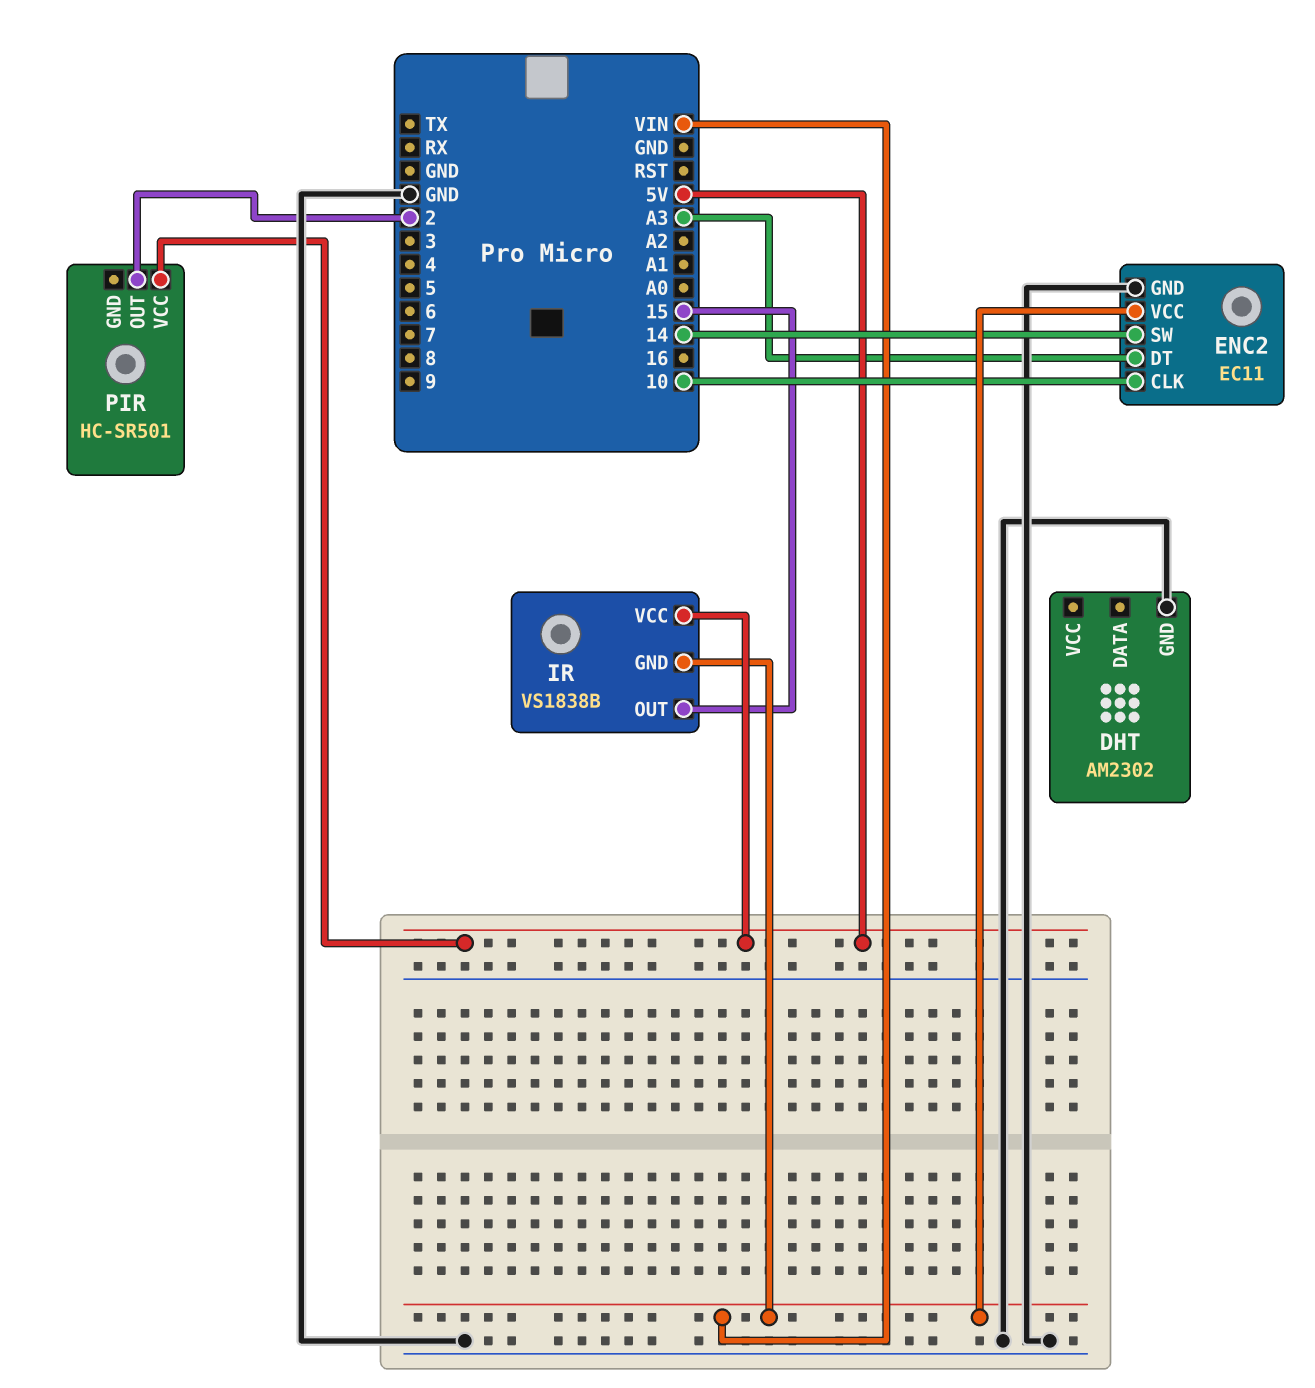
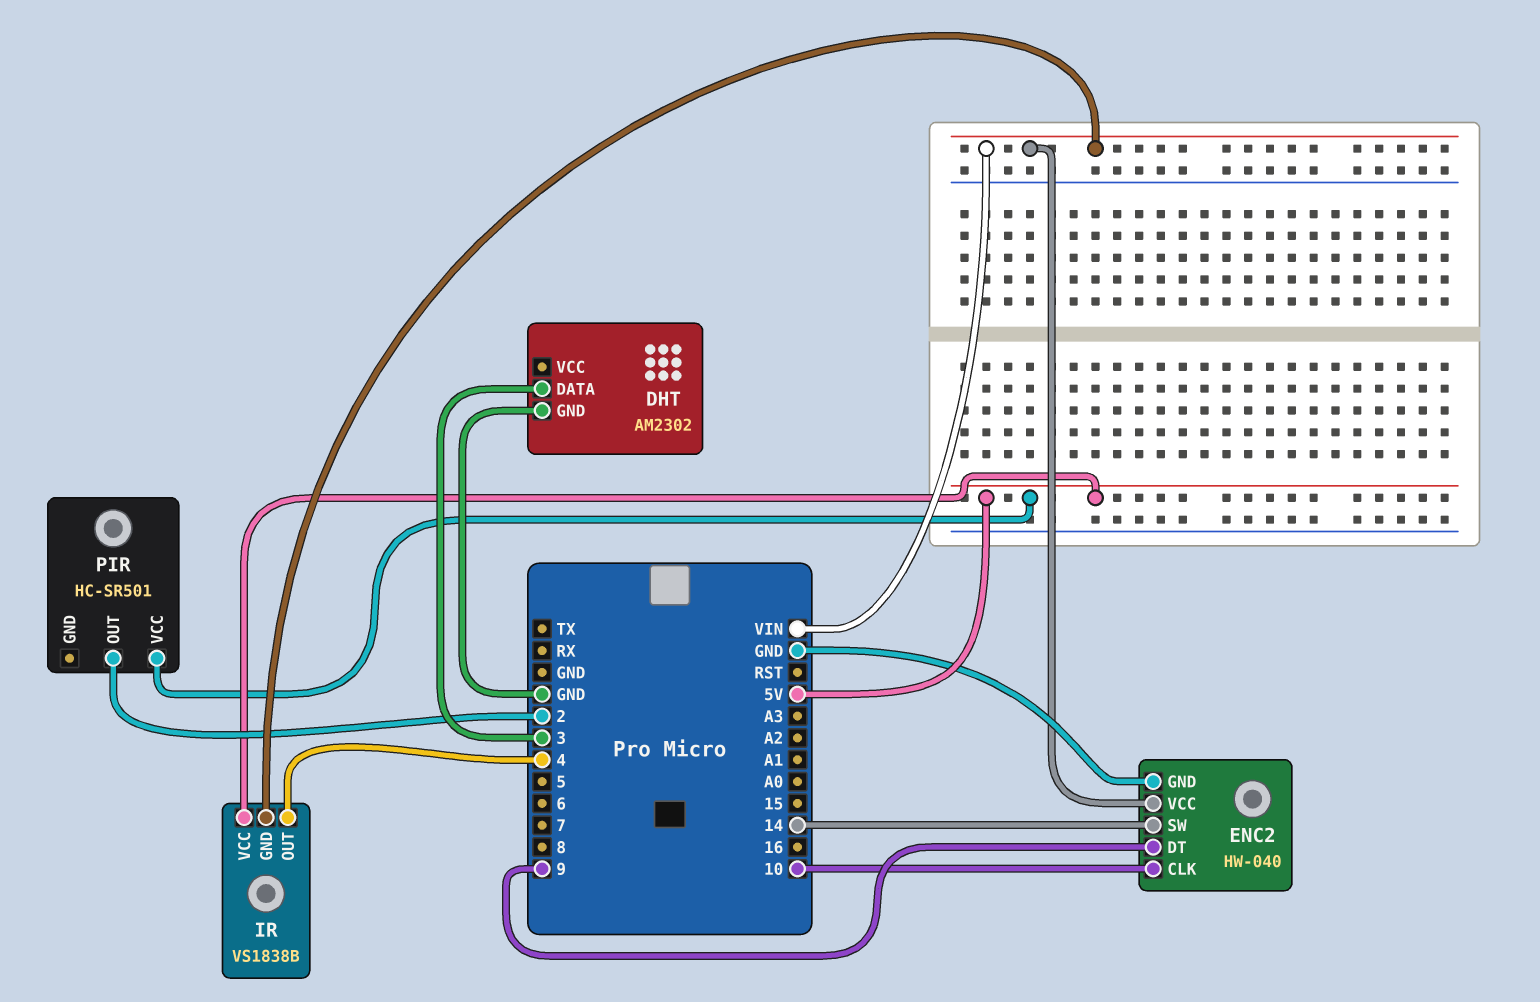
DHT pin DATA: none -> 3
ENC2: EC11 -> HW-040
ENC2 pin DT: A3 -> 9
IR pin OUT: 15 -> 4

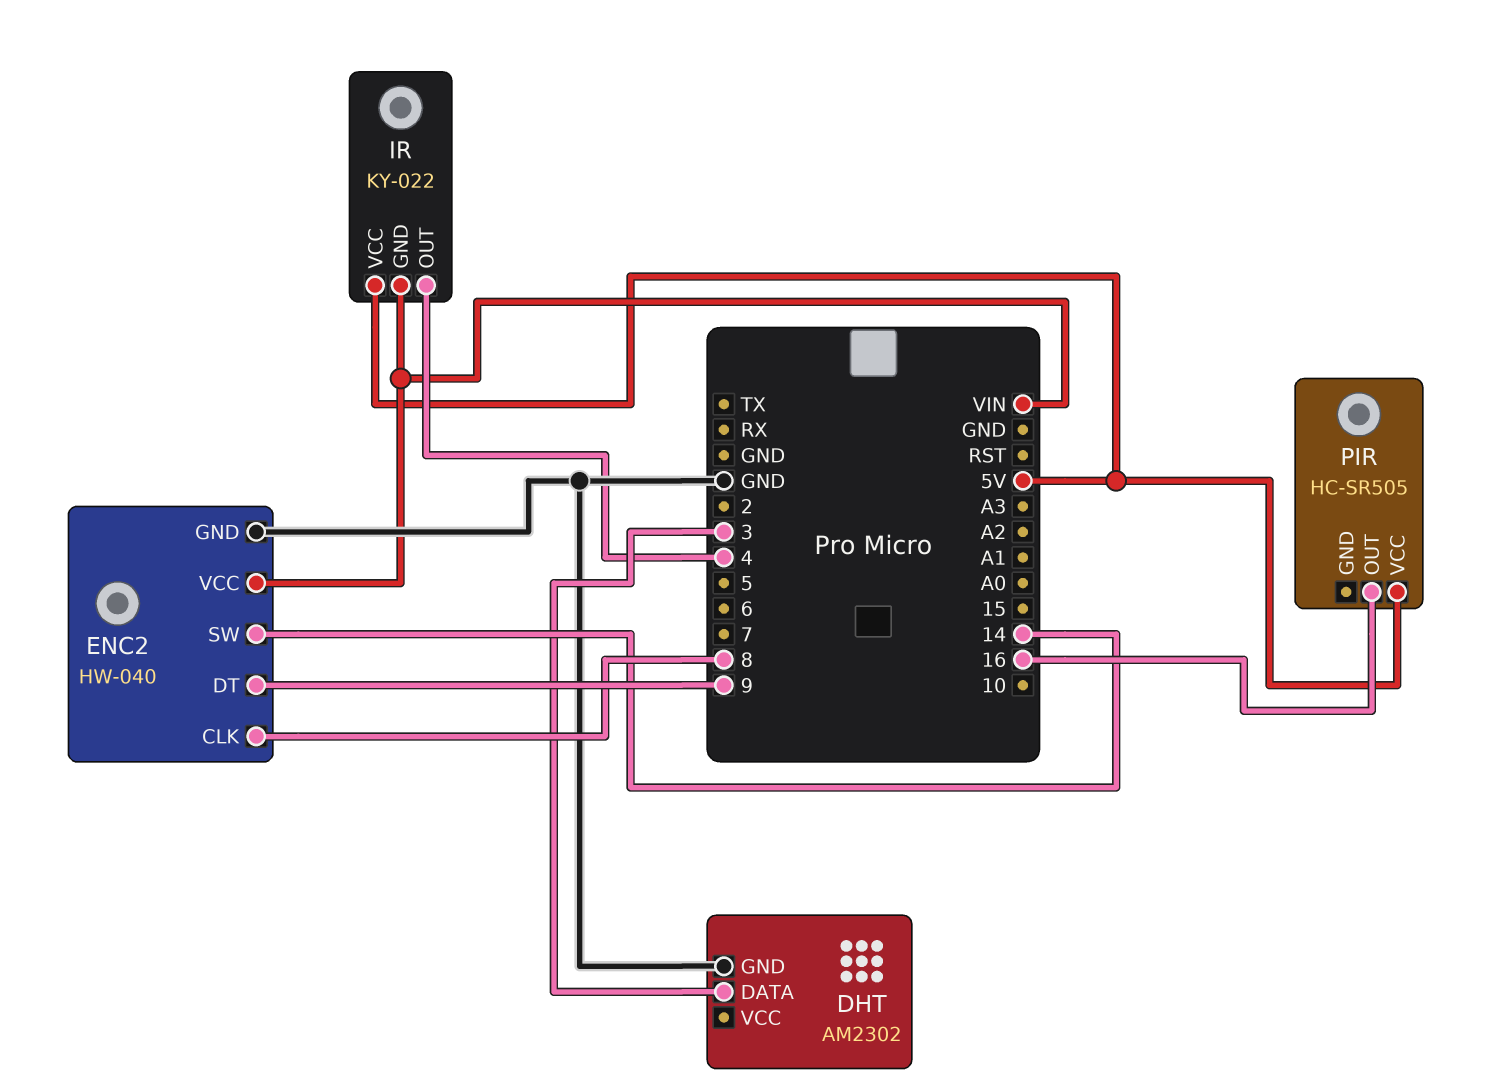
ENC2 pin CLK: 10 -> 8
IR: VS1838B -> KY-022
PIR: HC-SR501 -> HC-SR505
PIR pin OUT: 2 -> 16

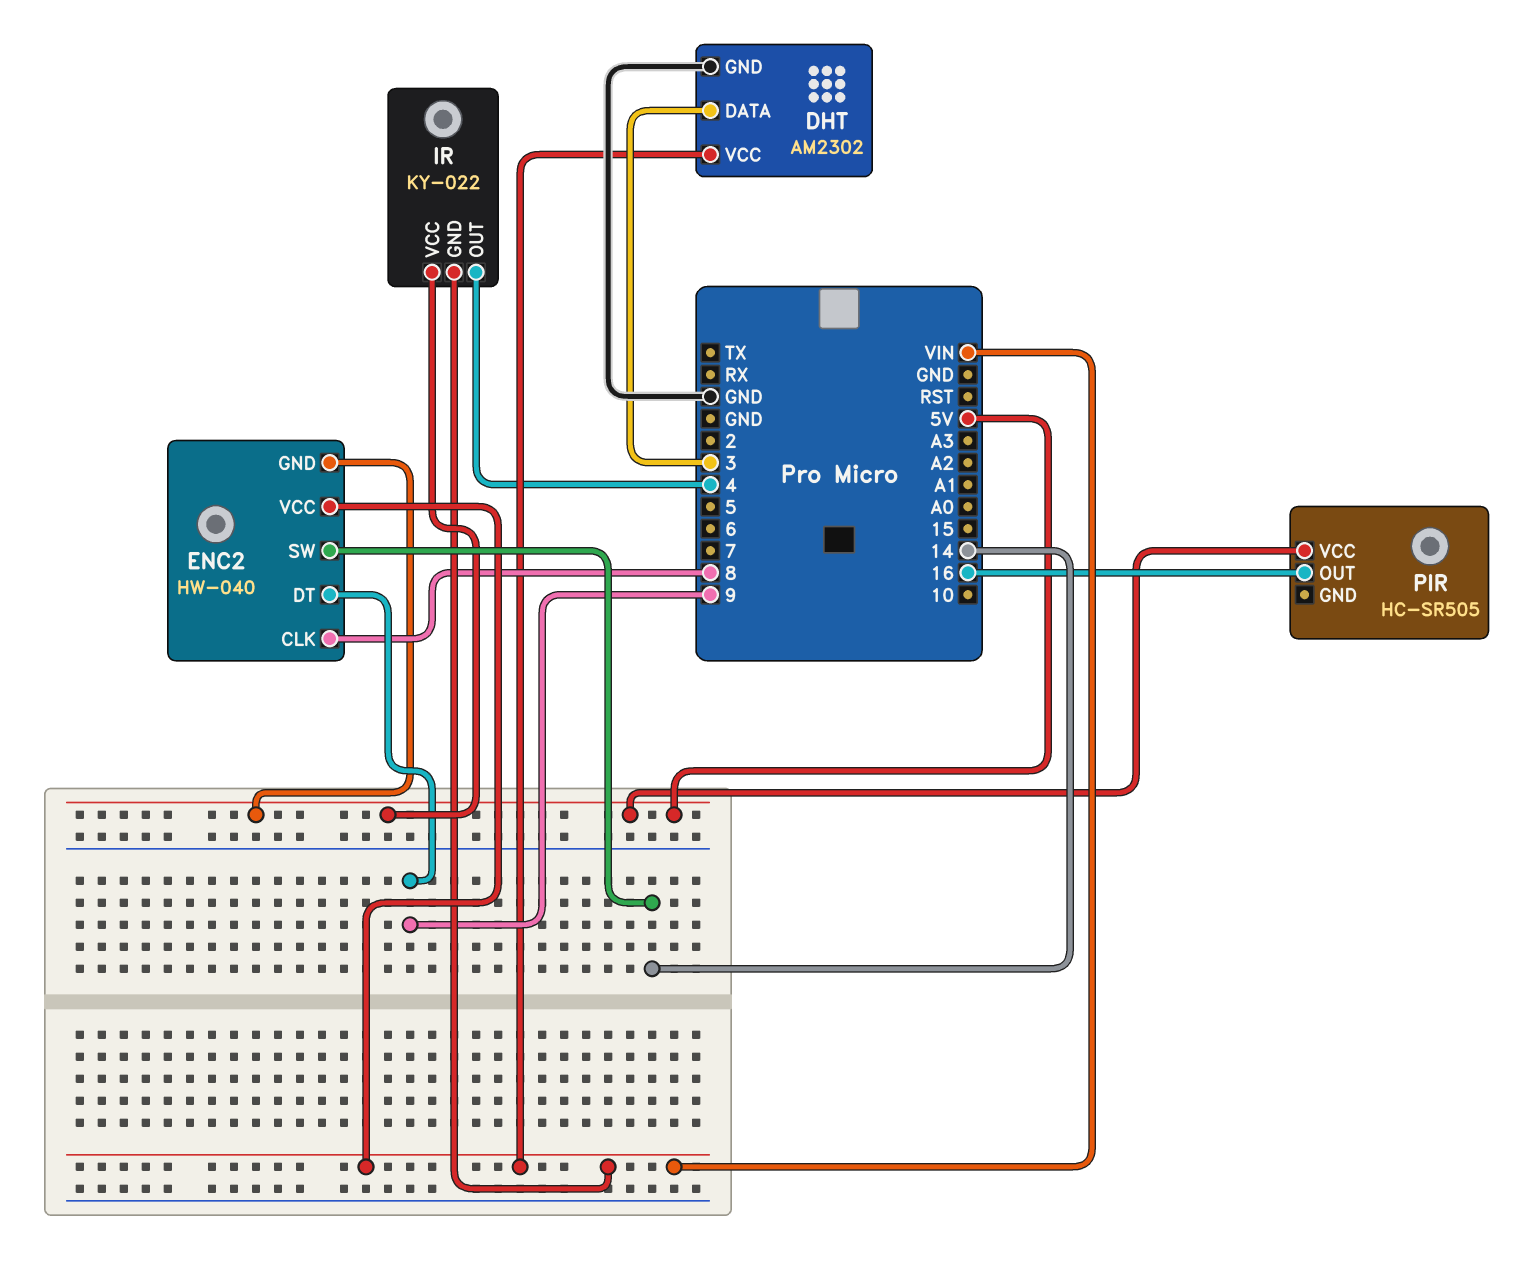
DHT pin VCC: none -> VIN
ENC2 pin GND: GND -> 5V

